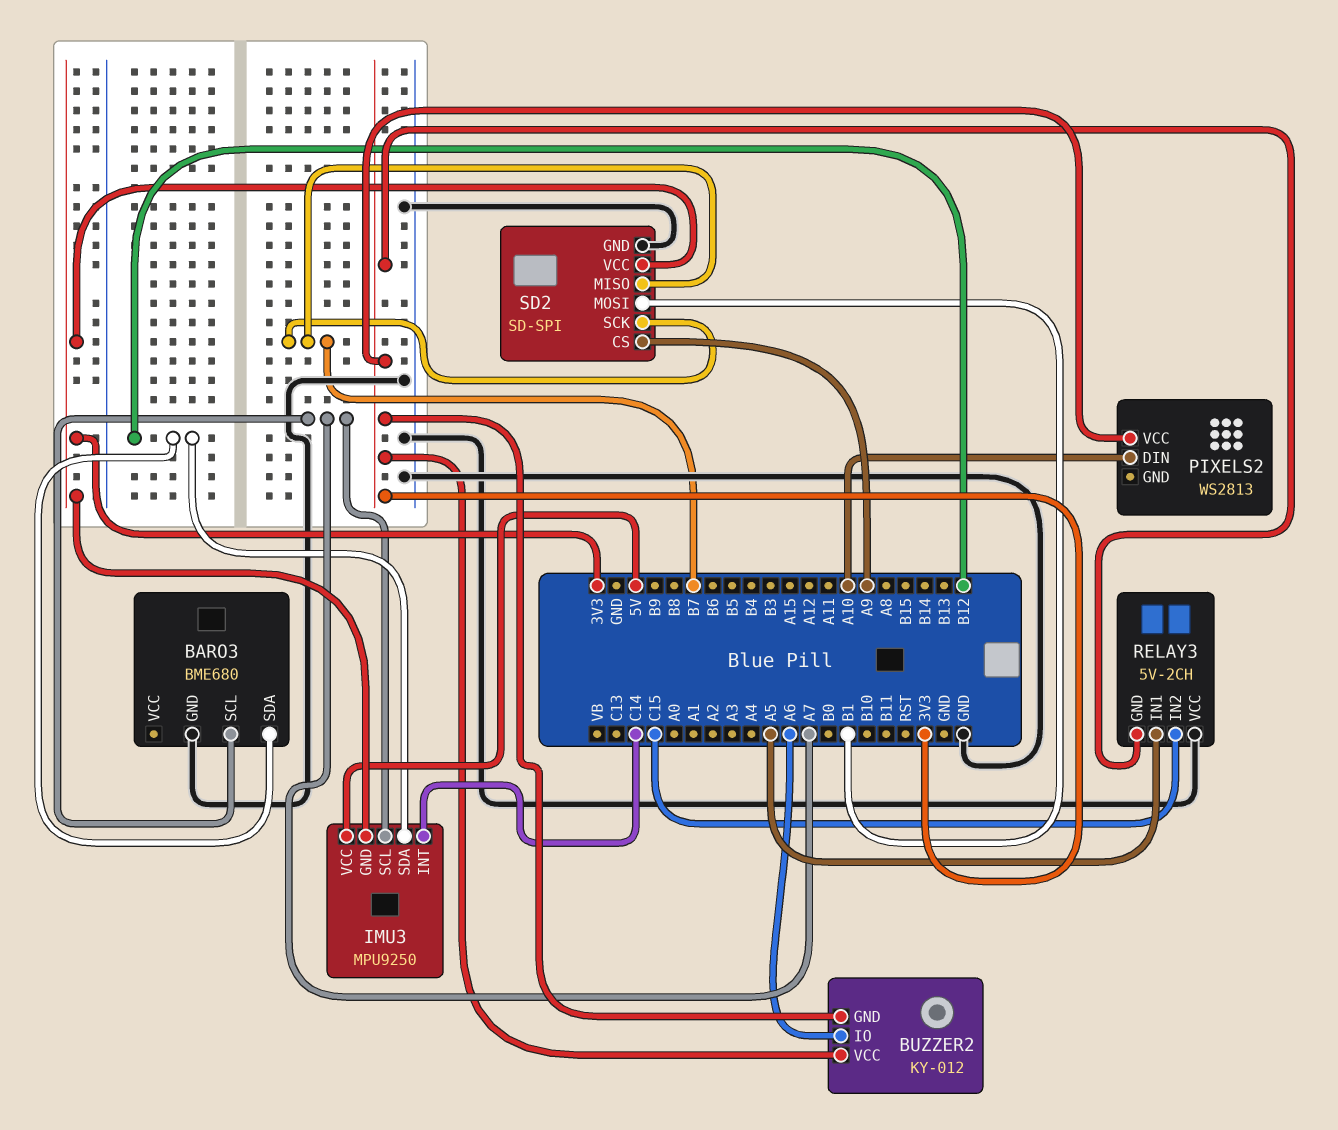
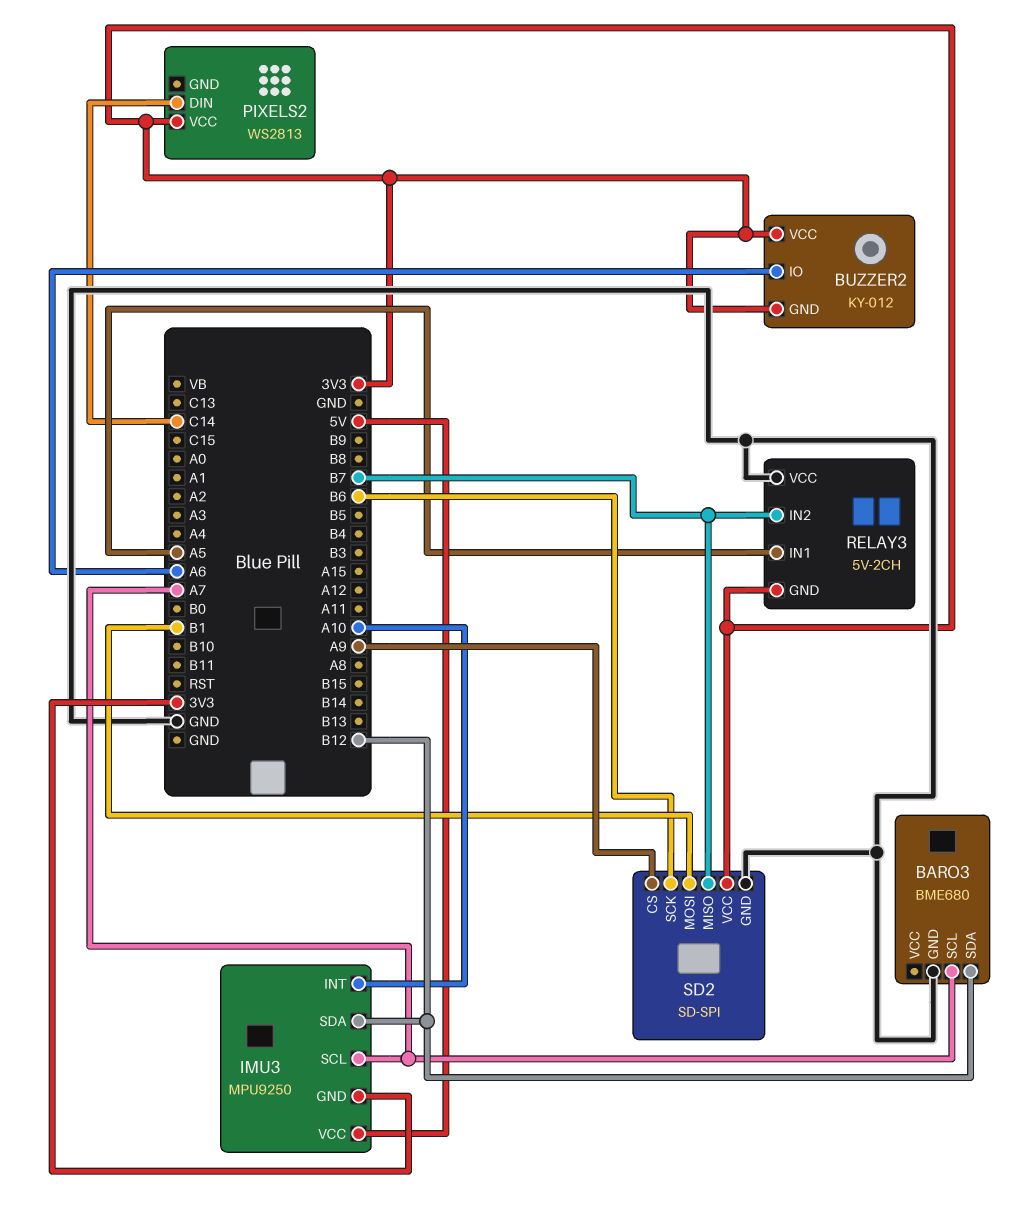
IMU3 pin INT: C14 -> A10
PIXELS2 pin DIN: A10 -> C14
RELAY3 pin IN2: C15 -> B7
SD2 pin SCK: B7 -> B6

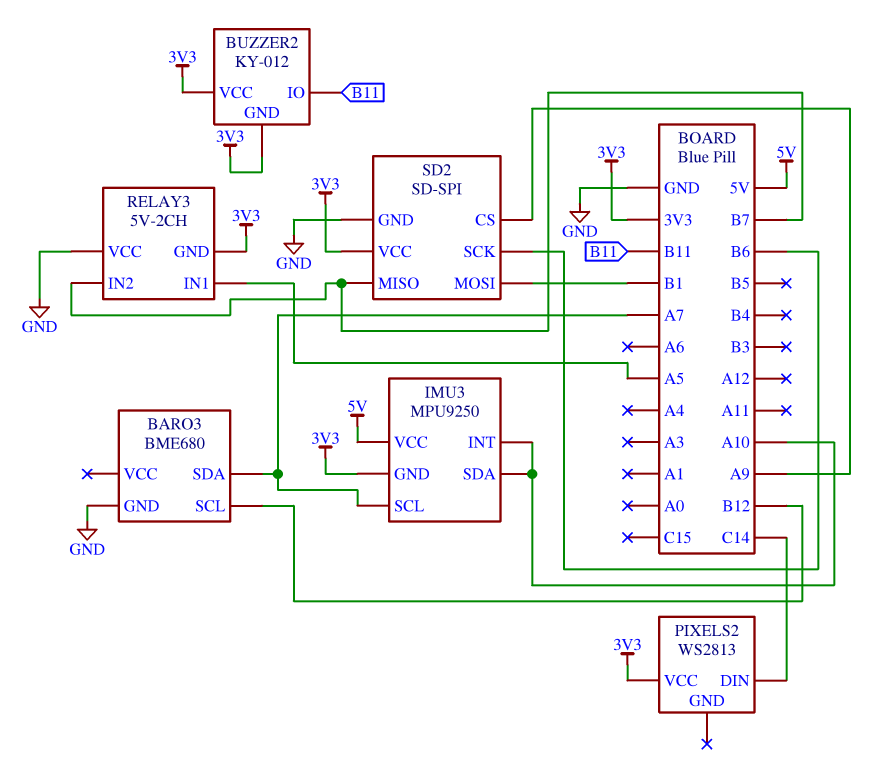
BARO3 pin SCL: A7 -> B12
BARO3 pin SDA: B12 -> A7
BUZZER2 pin IO: A6 -> B11
IMU3 pin SDA: B12 -> A10

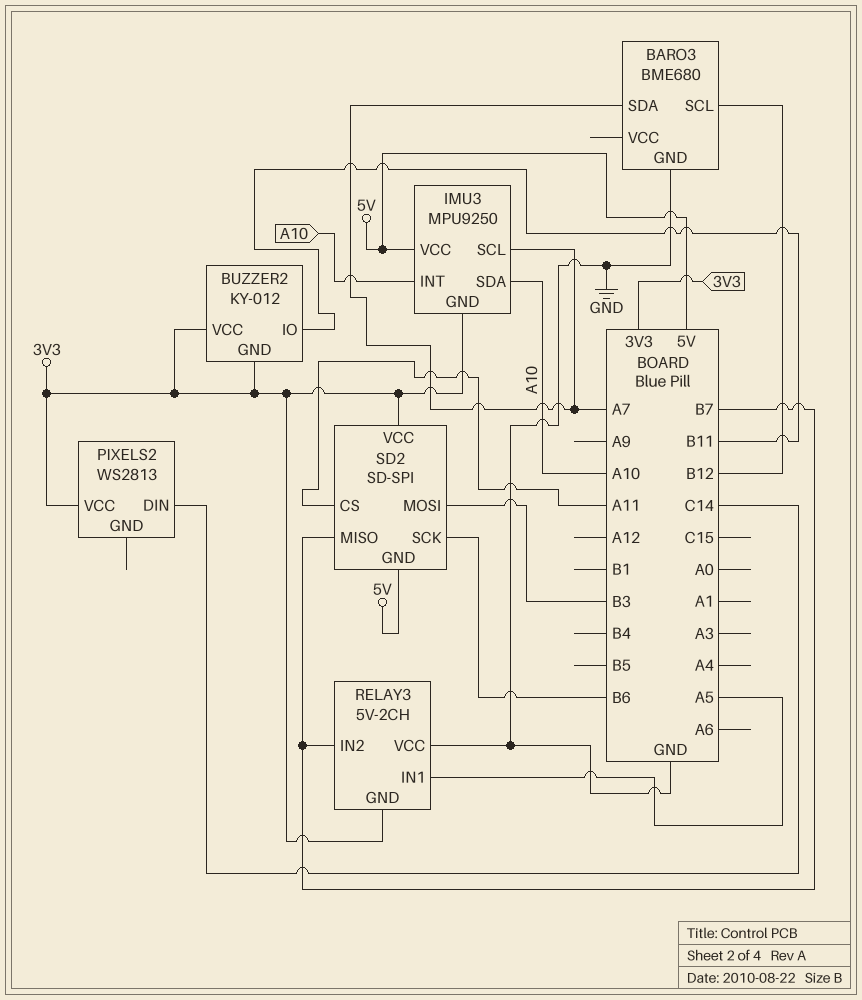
SD2 pin CS: A9 -> A11
SD2 pin GND: GND -> 5V
SD2 pin MOSI: B1 -> B3

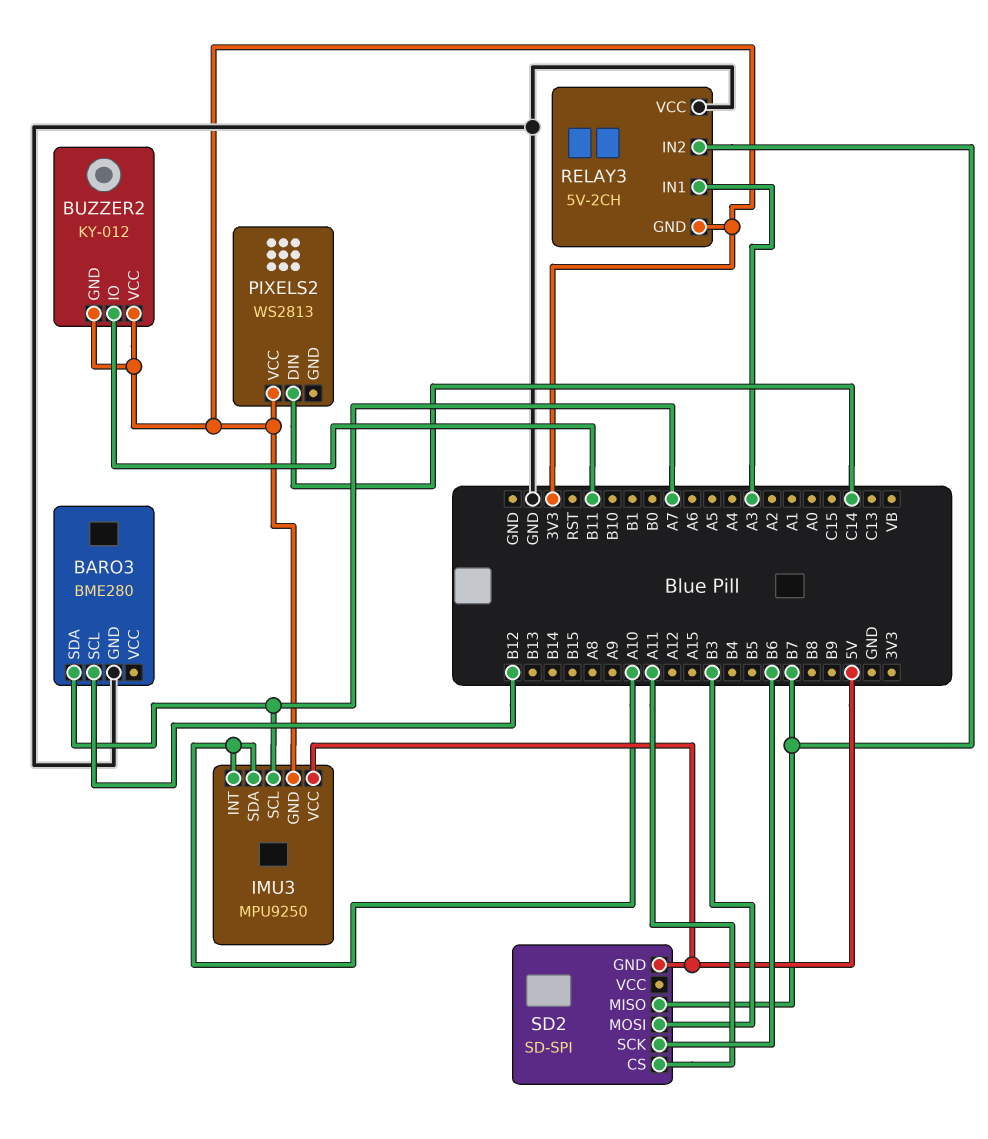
BARO3: BME680 -> BME280
RELAY3 pin IN1: A5 -> A3
SD2 pin VCC: 3V3 -> none

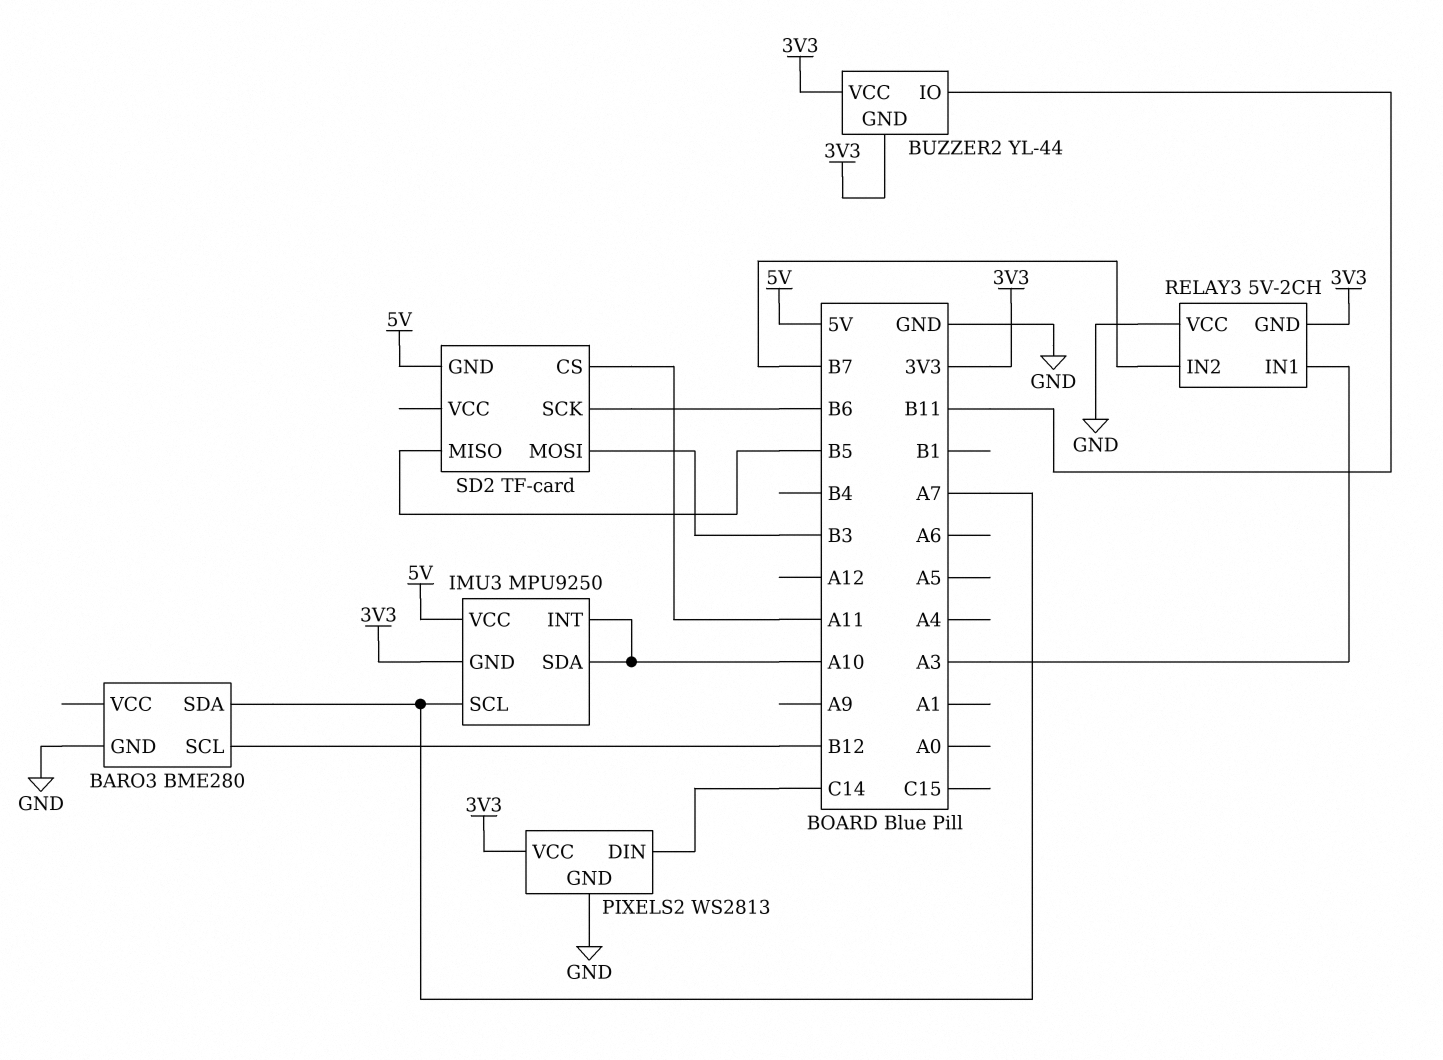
BUZZER2: KY-012 -> YL-44
PIXELS2 pin GND: none -> GND
SD2: SD-SPI -> TF-card
SD2 pin MISO: B7 -> B5

